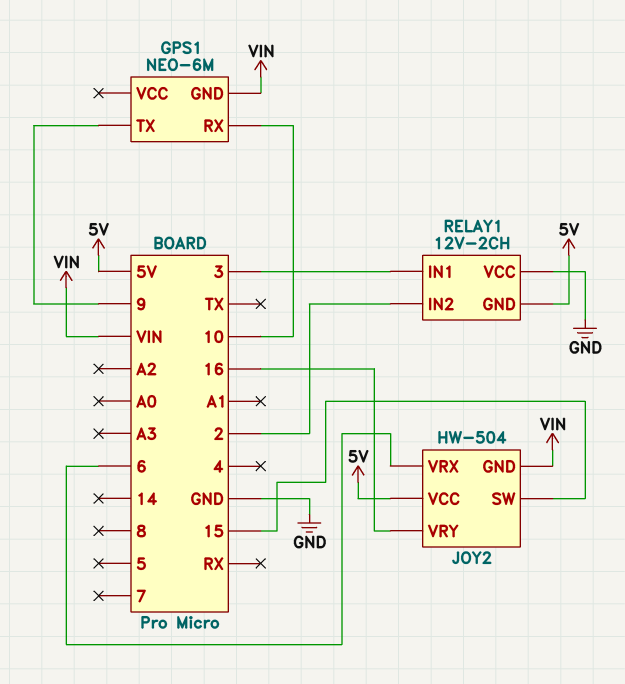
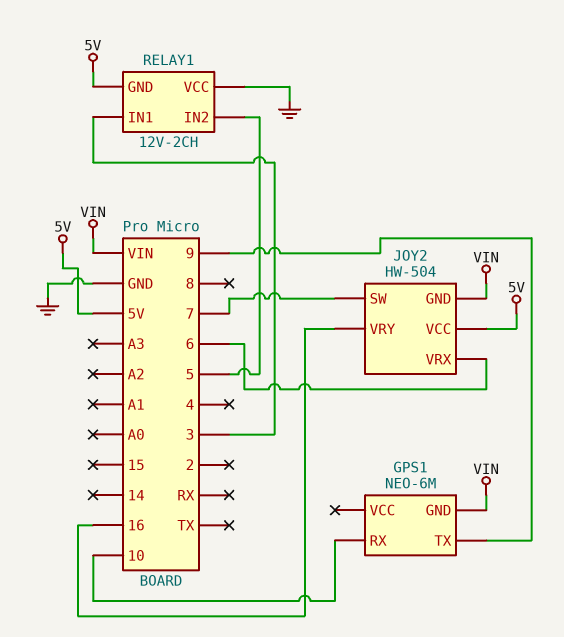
JOY2 pin SW: 15 -> 7
RELAY1 pin IN2: 2 -> 5

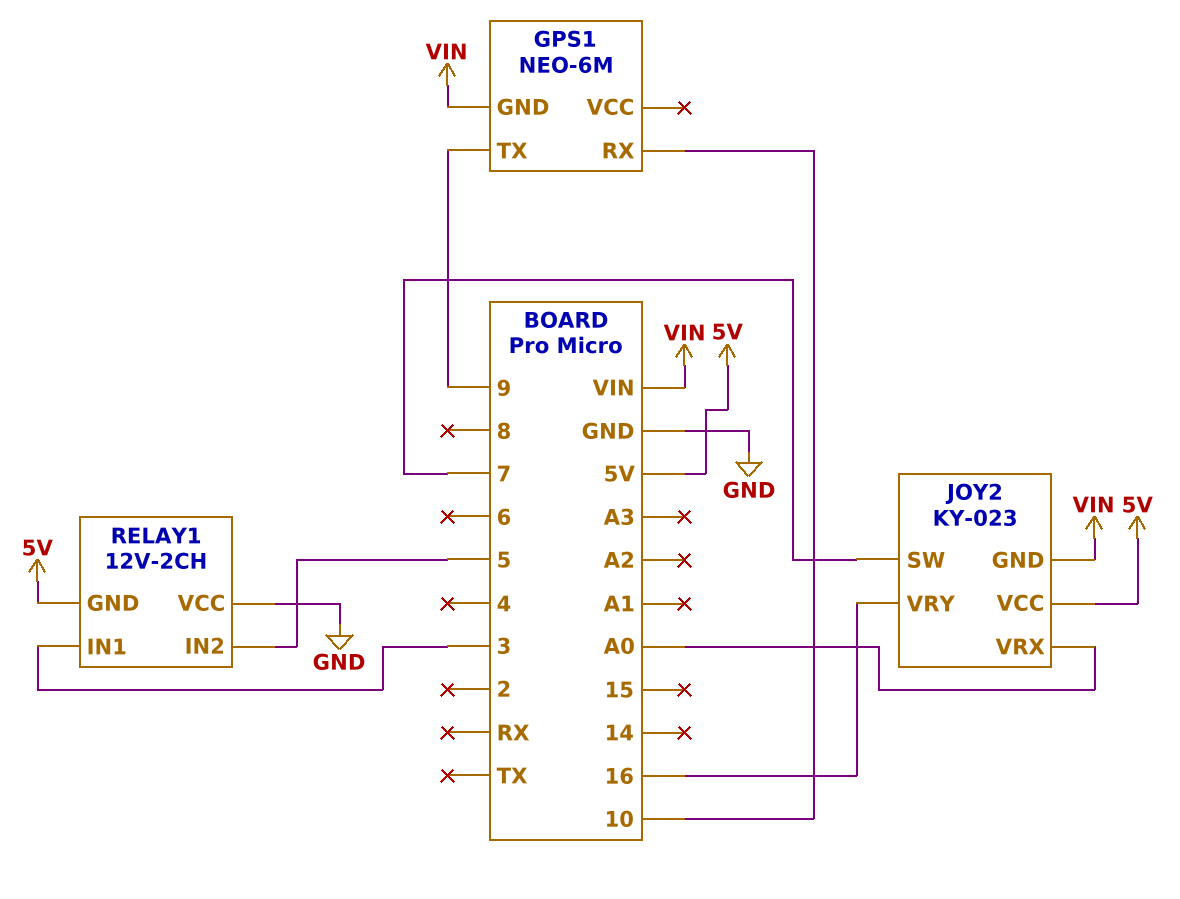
JOY2: HW-504 -> KY-023
JOY2 pin VRX: 6 -> A0

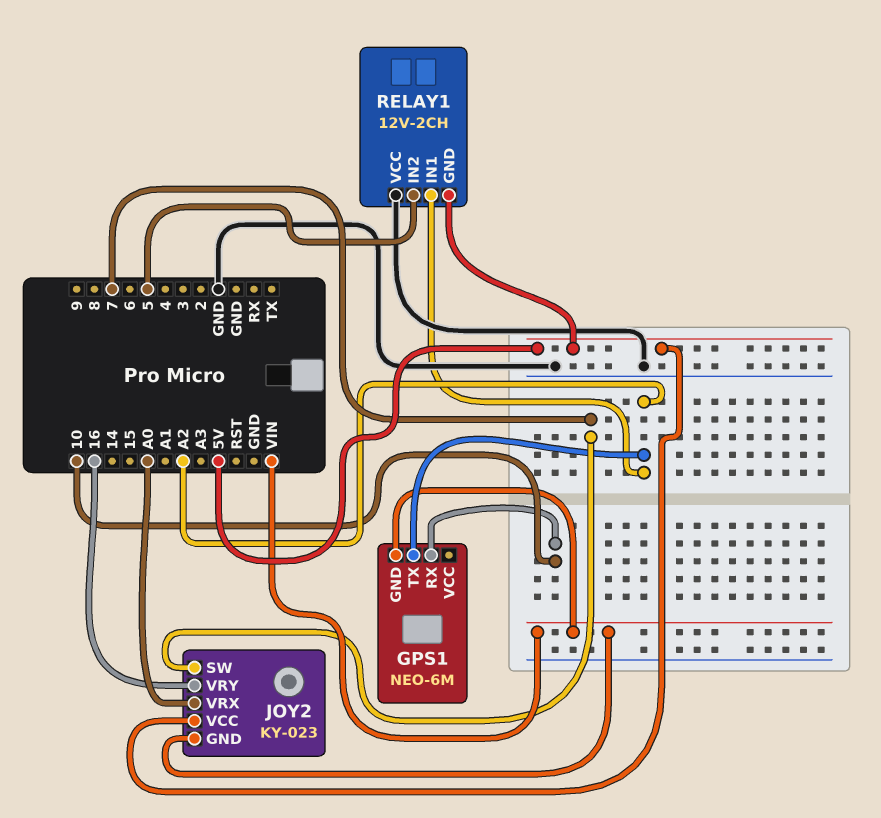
GPS1 pin TX: 9 -> A2
RELAY1 pin IN1: 3 -> A2

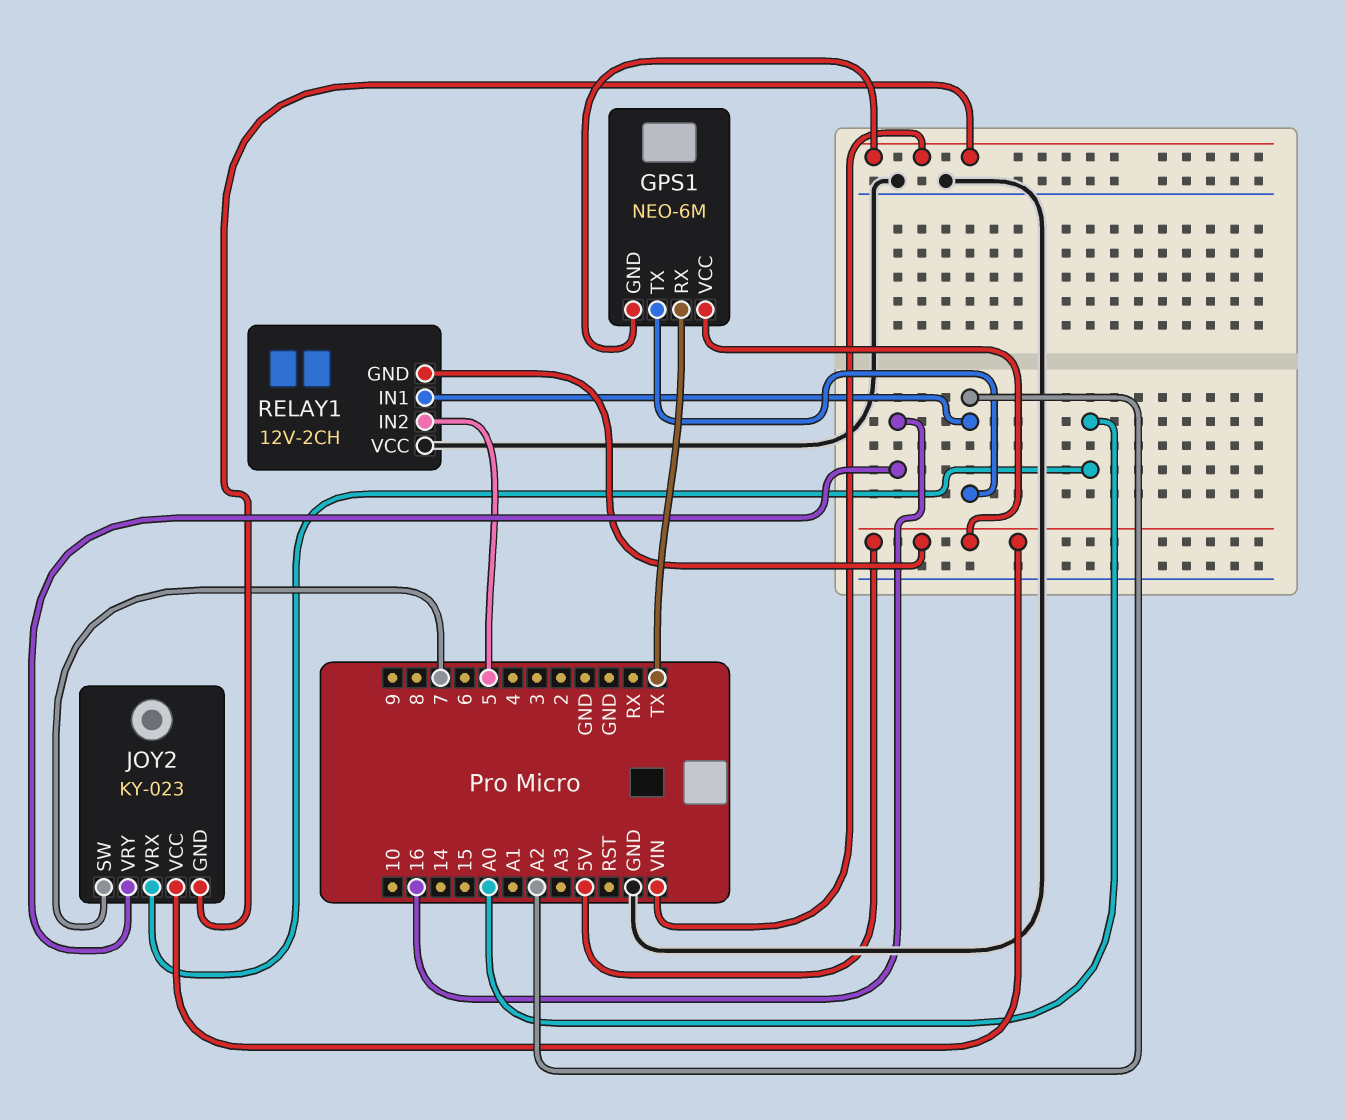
GPS1 pin RX: 10 -> TX
GPS1 pin VCC: none -> 5V

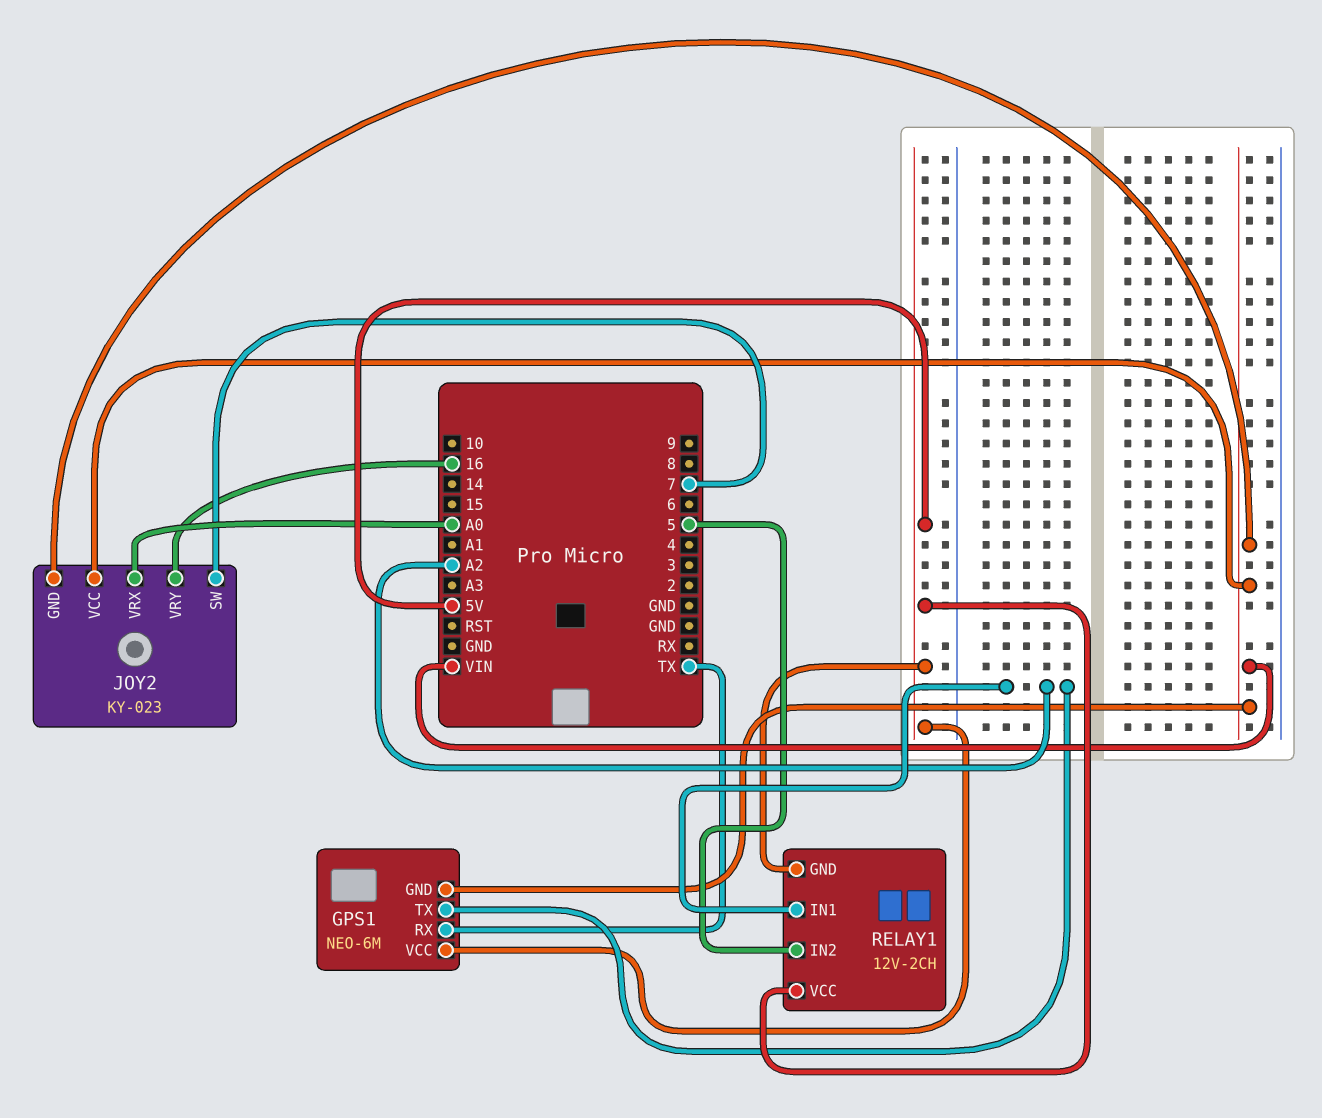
JOY2 pin VCC: 5V -> VIN
RELAY1 pin VCC: GND -> 5V

